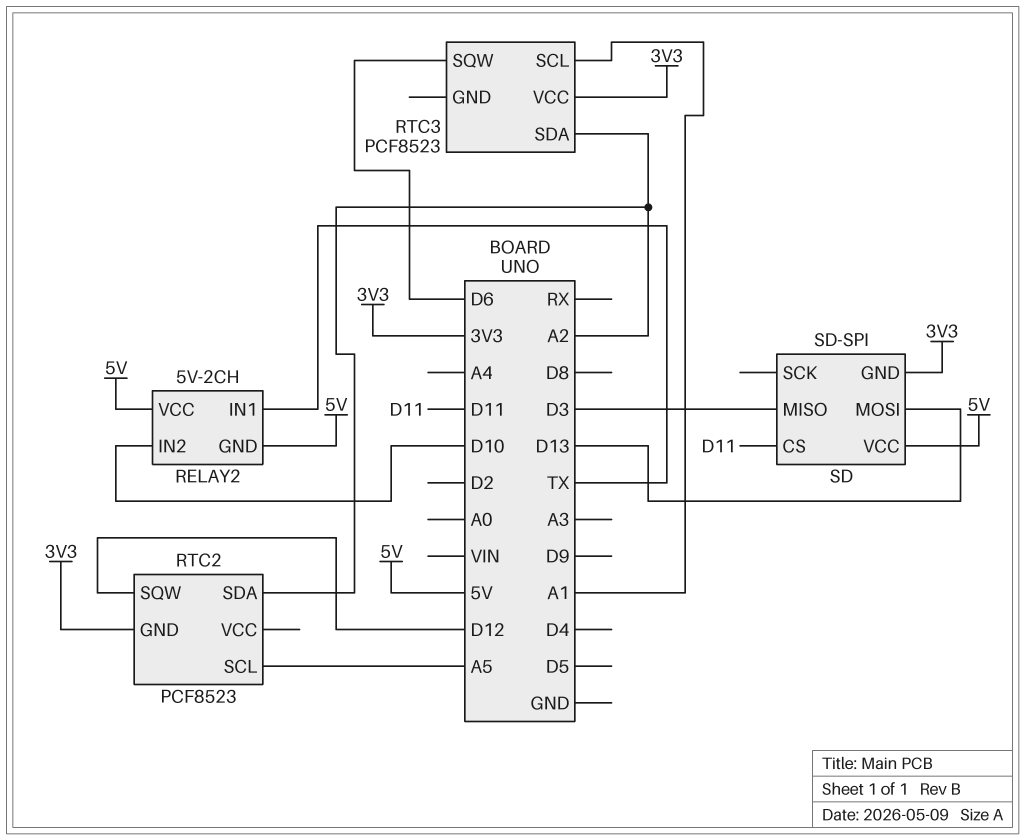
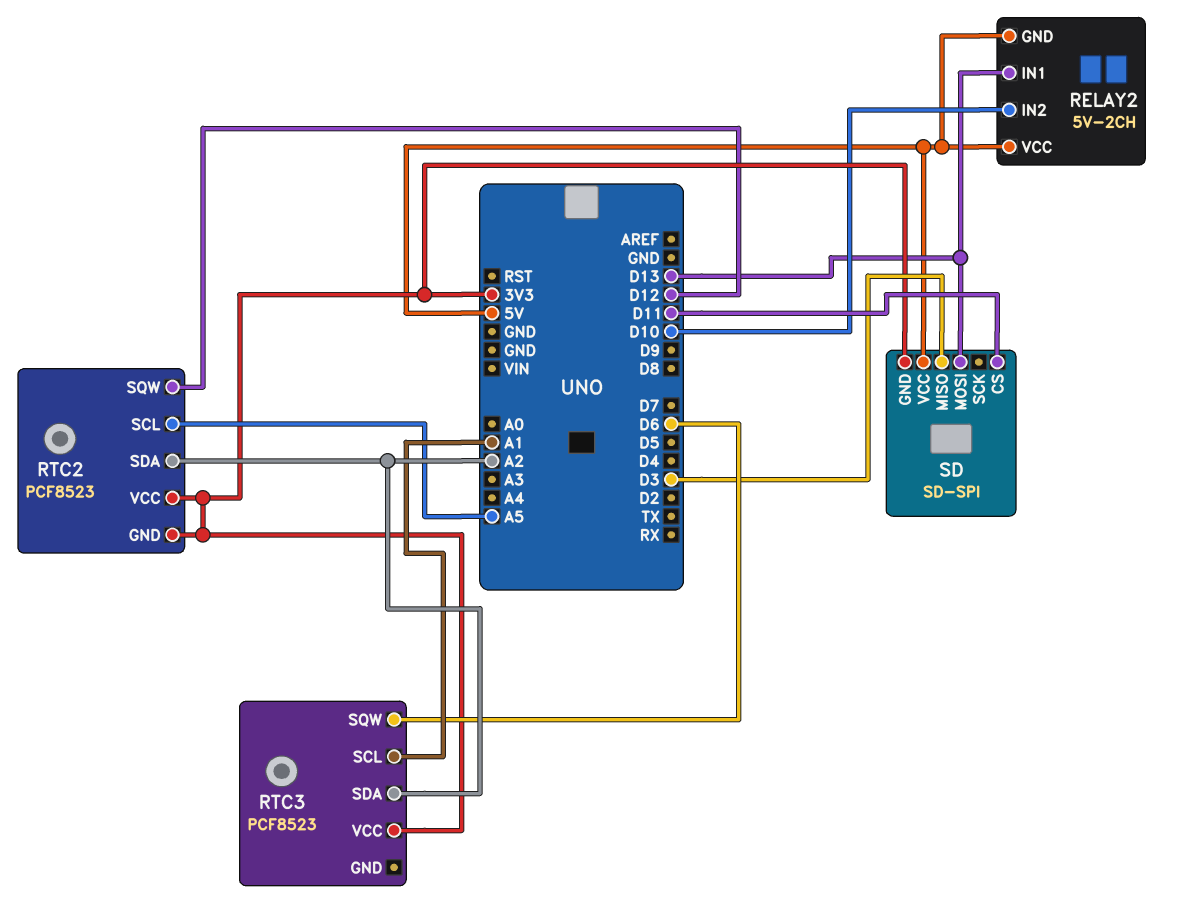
RELAY2 pin IN1: TX -> D13
RTC2 pin VCC: none -> 3V3

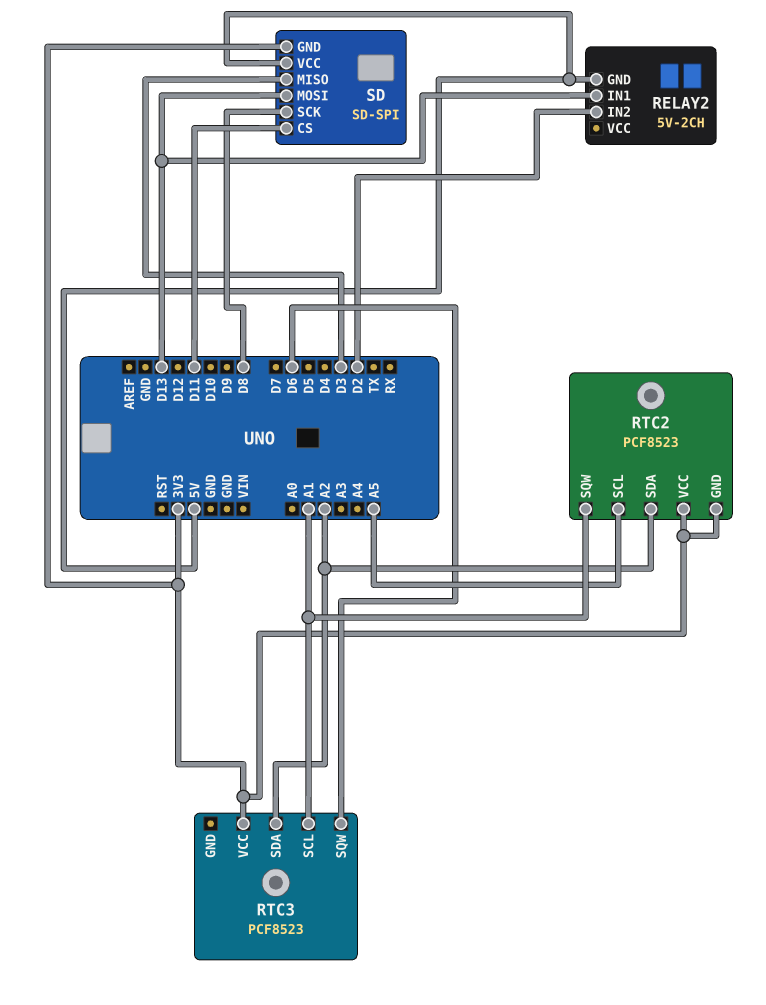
RELAY2 pin IN2: D10 -> D2
RELAY2 pin VCC: 5V -> none
RTC2 pin SQW: D12 -> A1
SD pin SCK: none -> D8

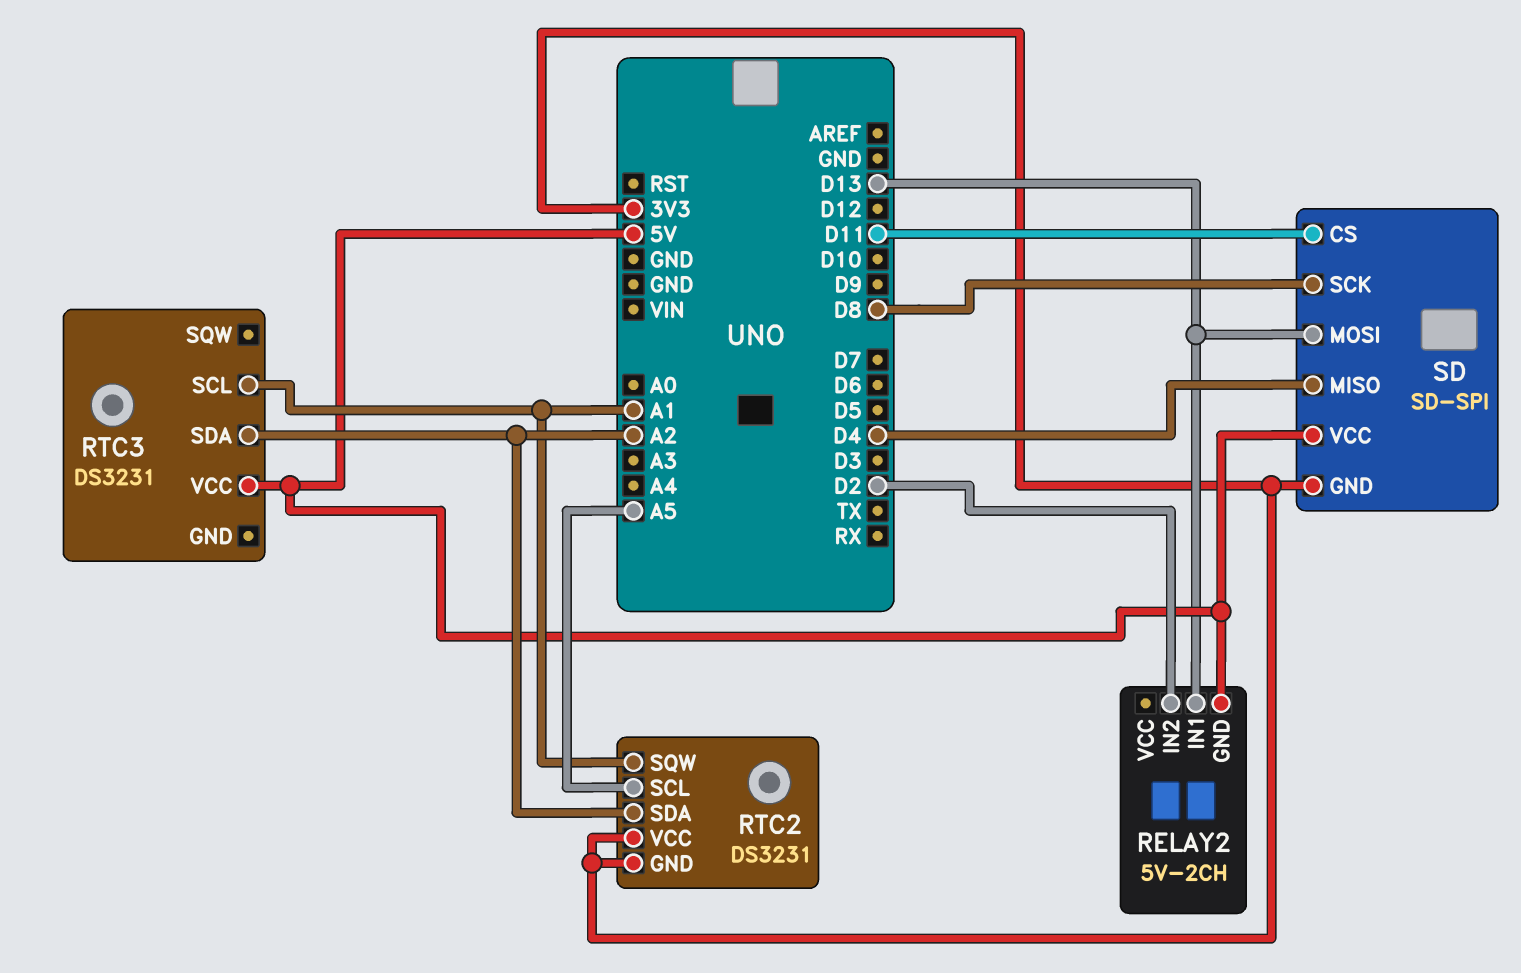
RTC2: PCF8523 -> DS3231
RTC3: PCF8523 -> DS3231
RTC3 pin SQW: D6 -> none
RTC3 pin VCC: 3V3 -> 5V
SD pin MISO: D3 -> D4

